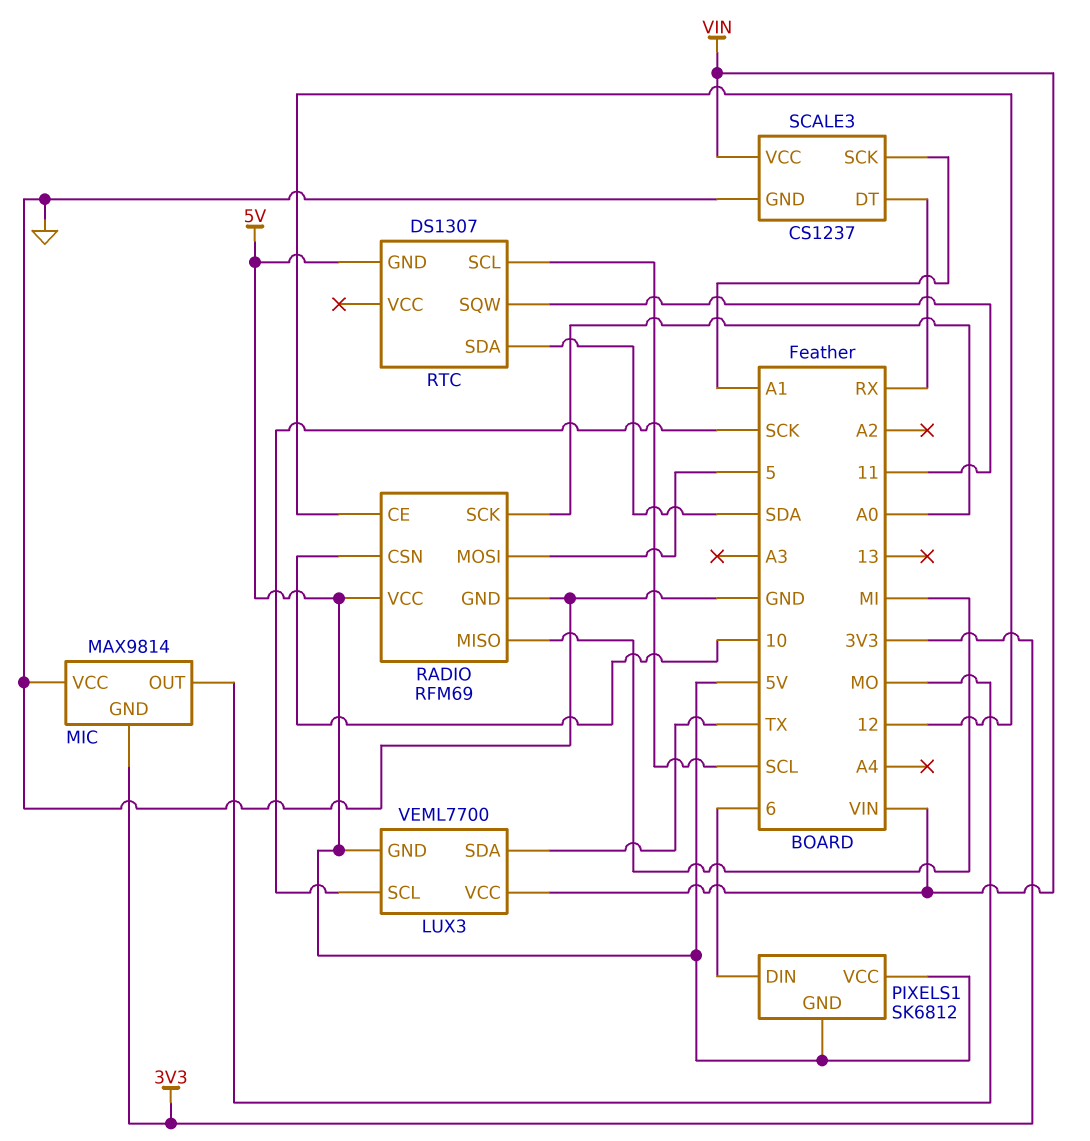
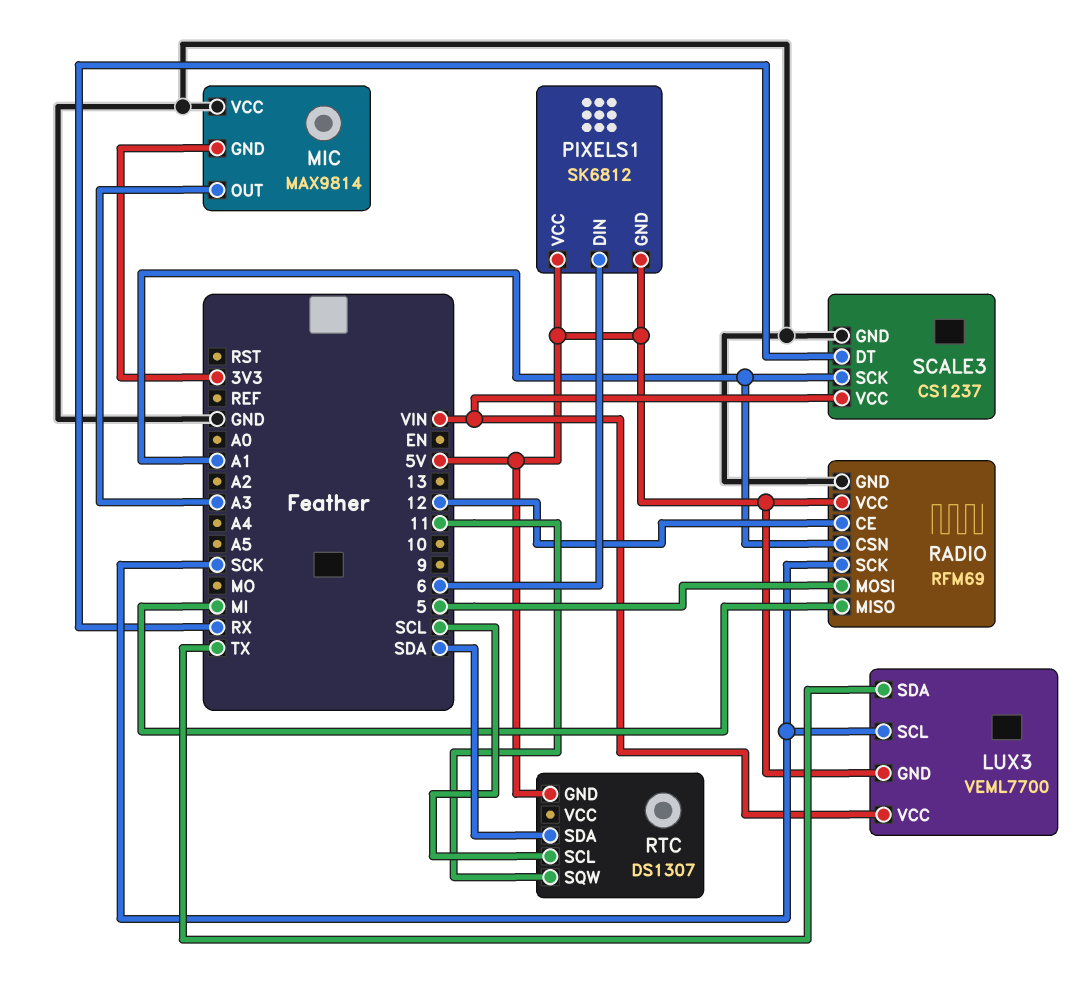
MIC pin OUT: MO -> A3
RADIO pin CSN: 10 -> A1
RADIO pin SCK: A0 -> SCK

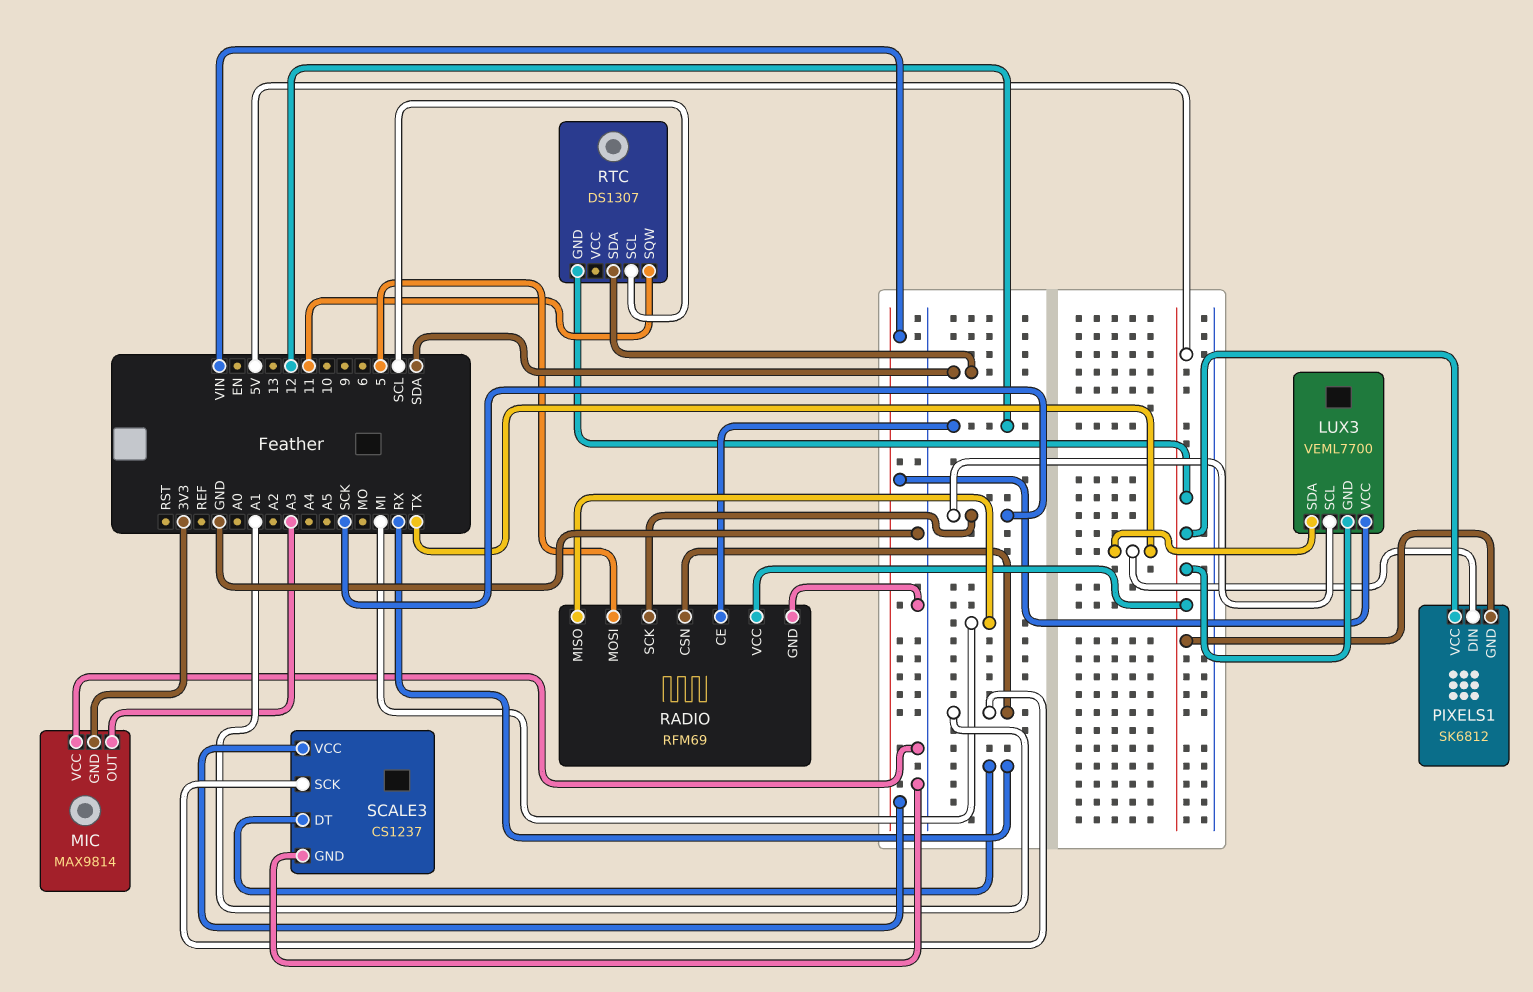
PIXELS1 pin DIN: 6 -> TX

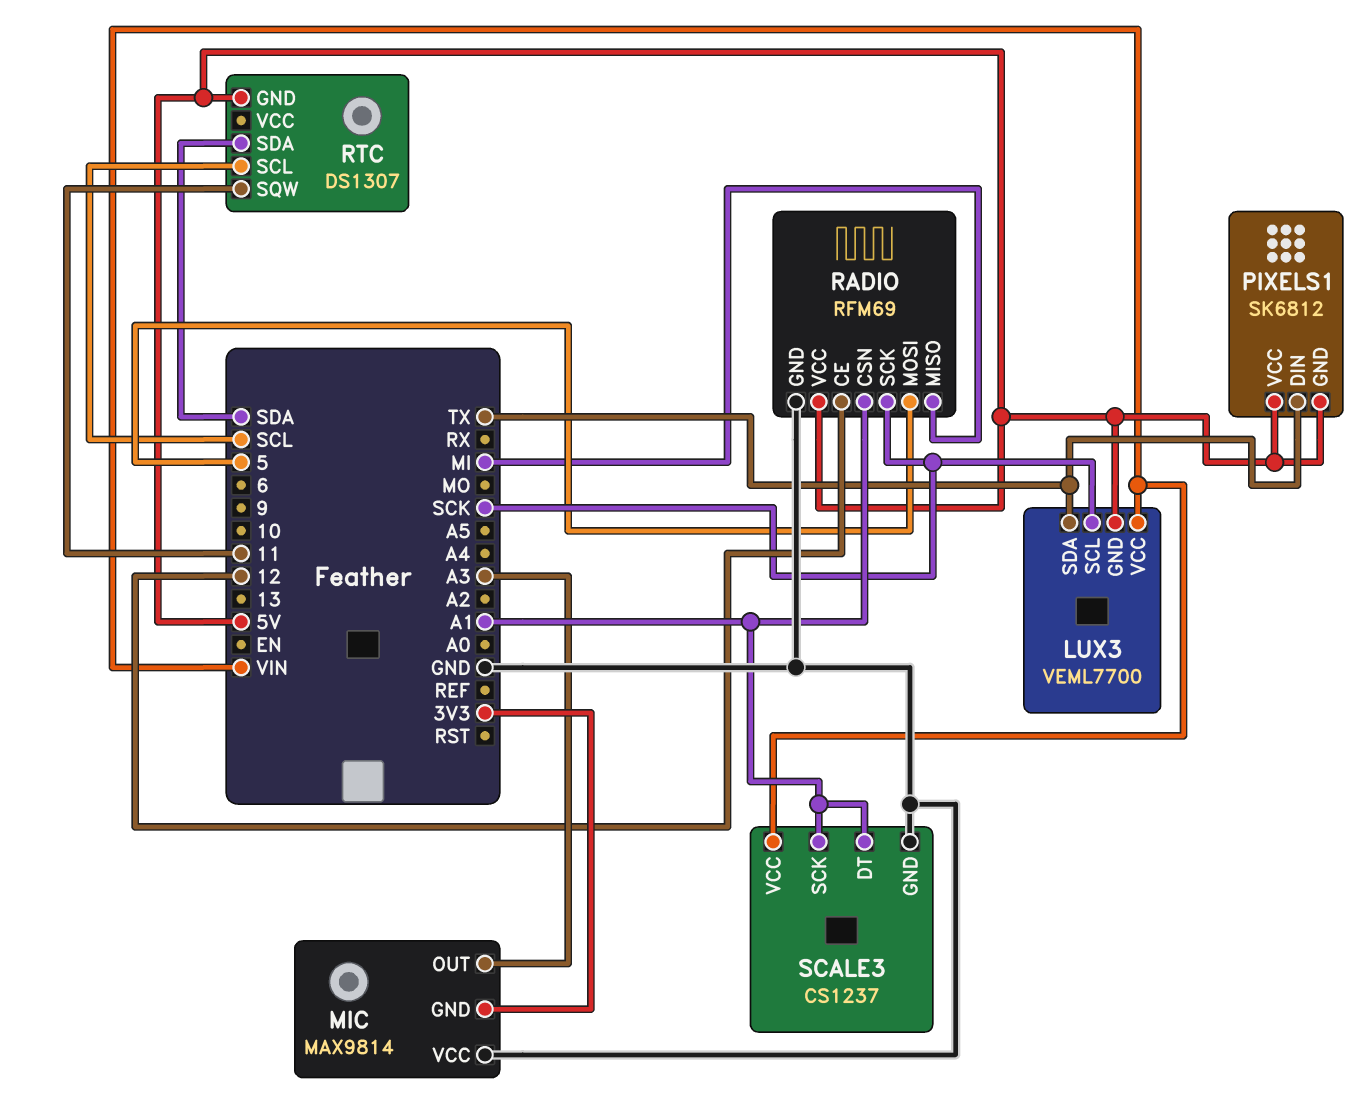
SCALE3 pin DT: RX -> A1

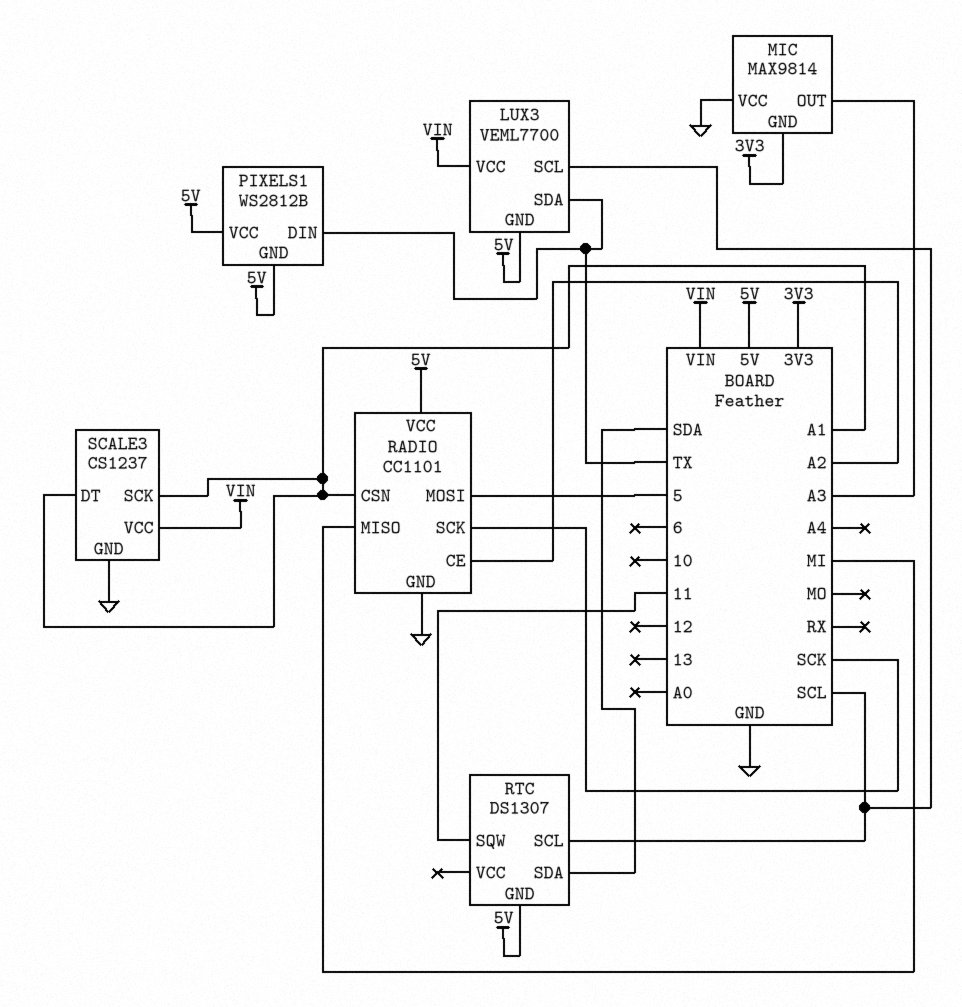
LUX3 pin SCL: SCK -> SCL
PIXELS1: SK6812 -> WS2812B
RADIO: RFM69 -> CC1101
RADIO pin CE: 12 -> A2

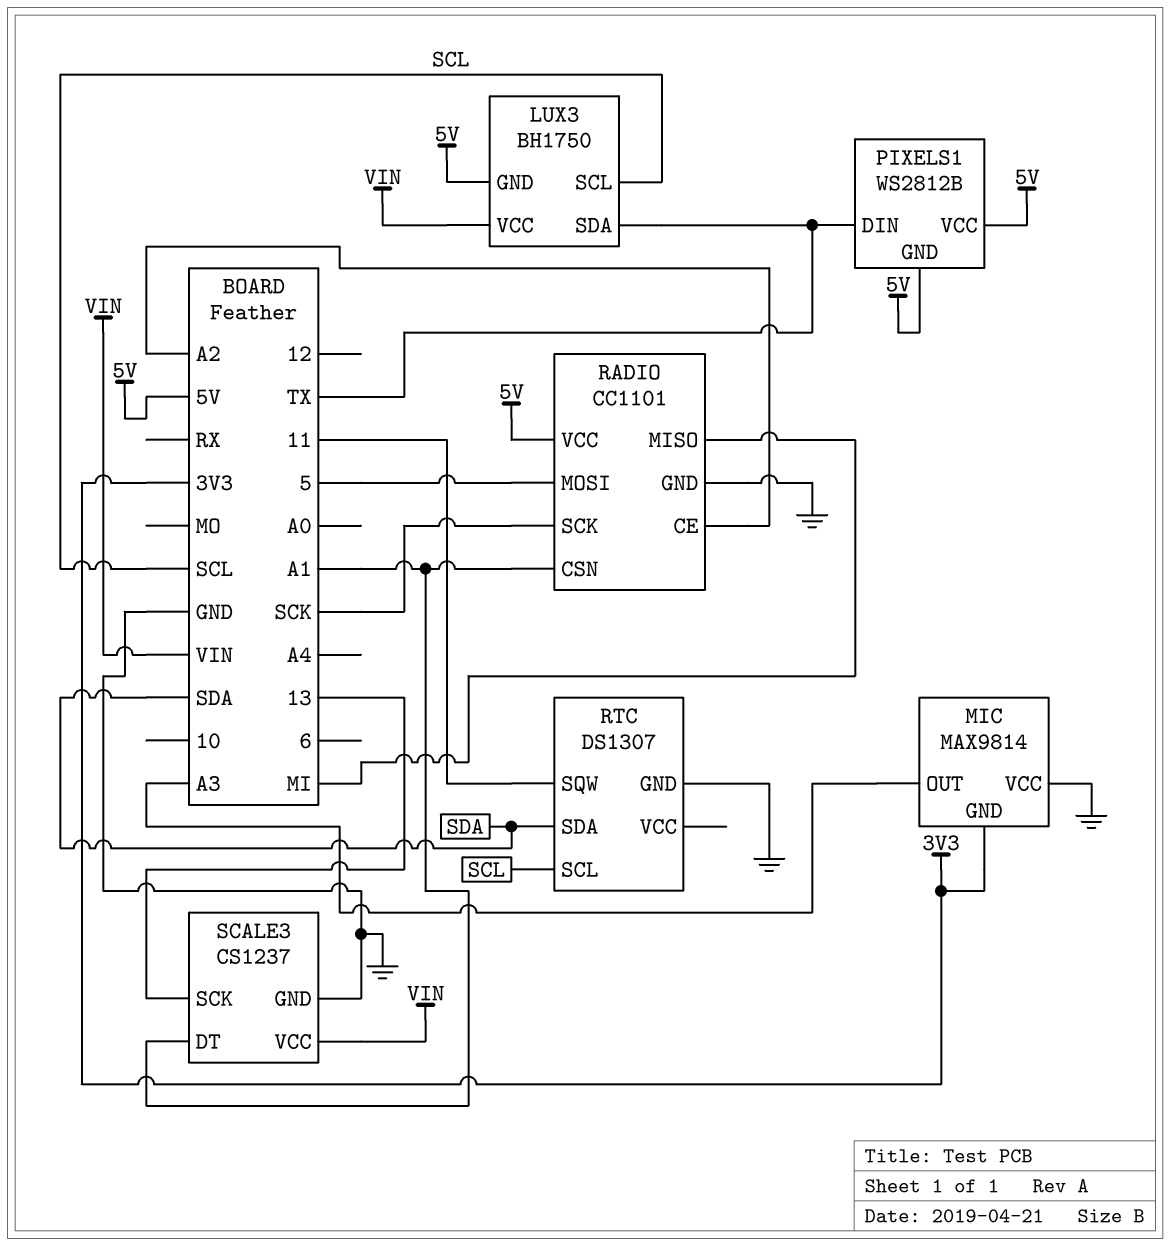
LUX3: VEML7700 -> BH1750
RTC pin GND: 5V -> GND
SCALE3 pin SCK: A1 -> 13

